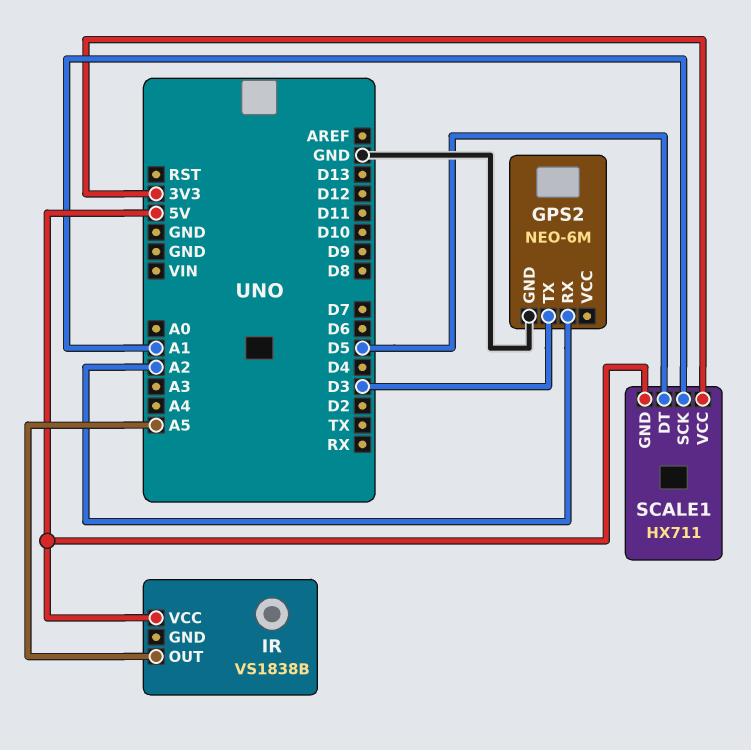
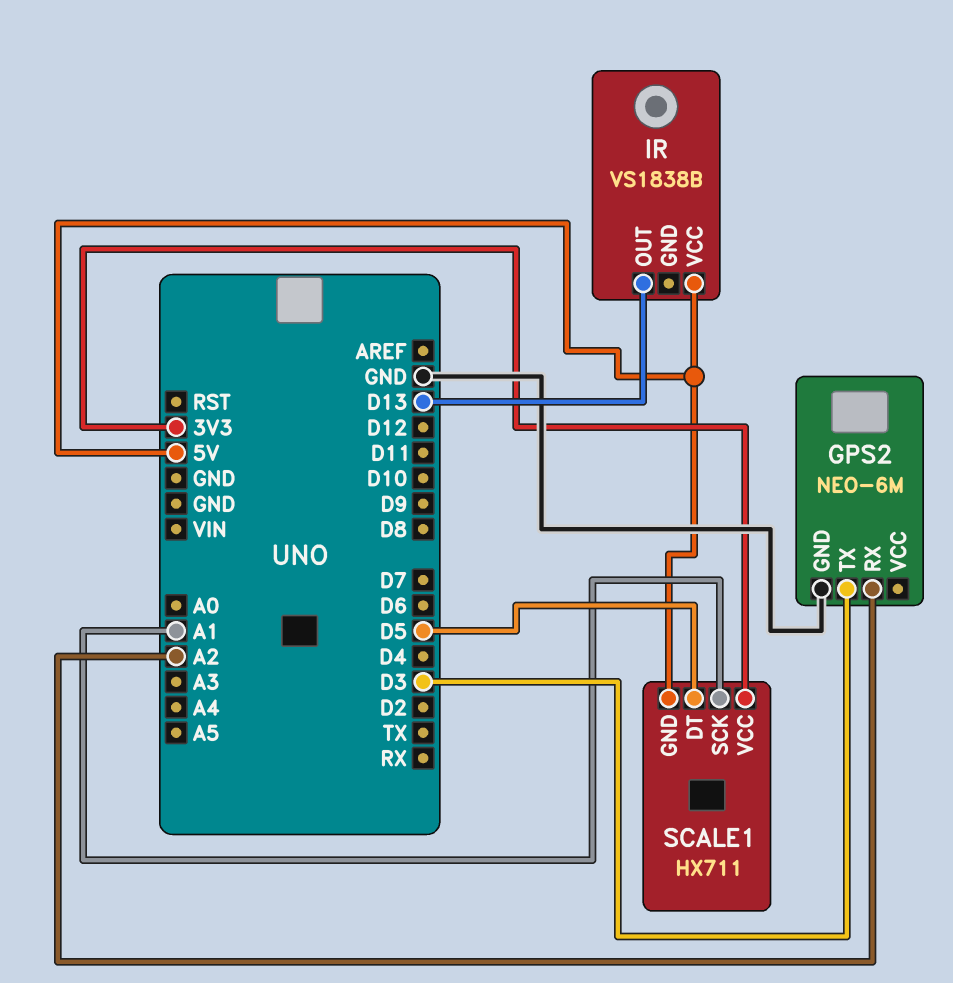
IR pin OUT: A5 -> D13

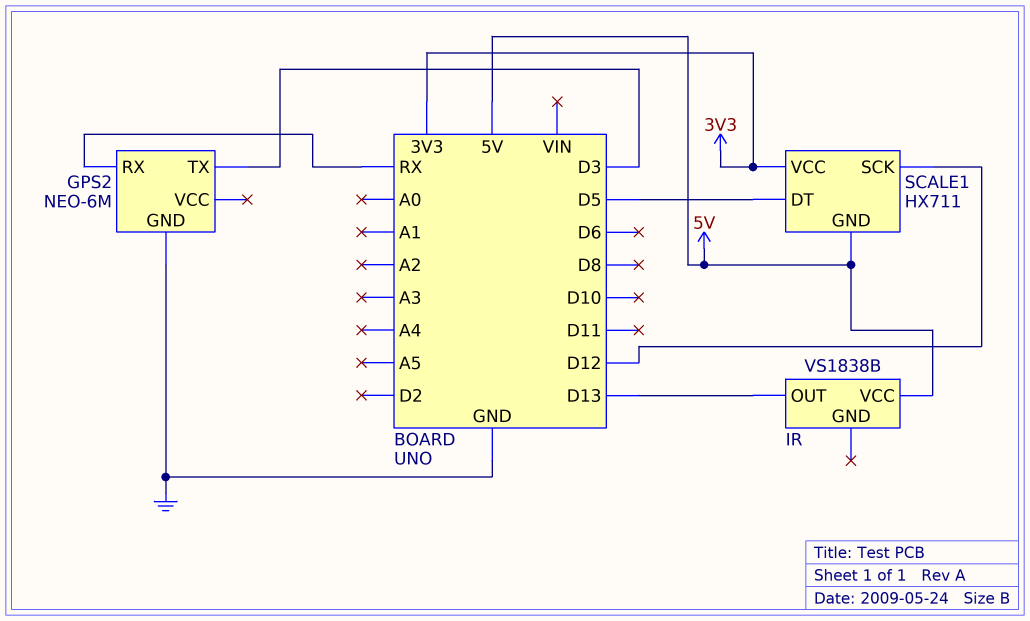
GPS2 pin RX: A2 -> RX
SCALE1 pin SCK: A1 -> D12

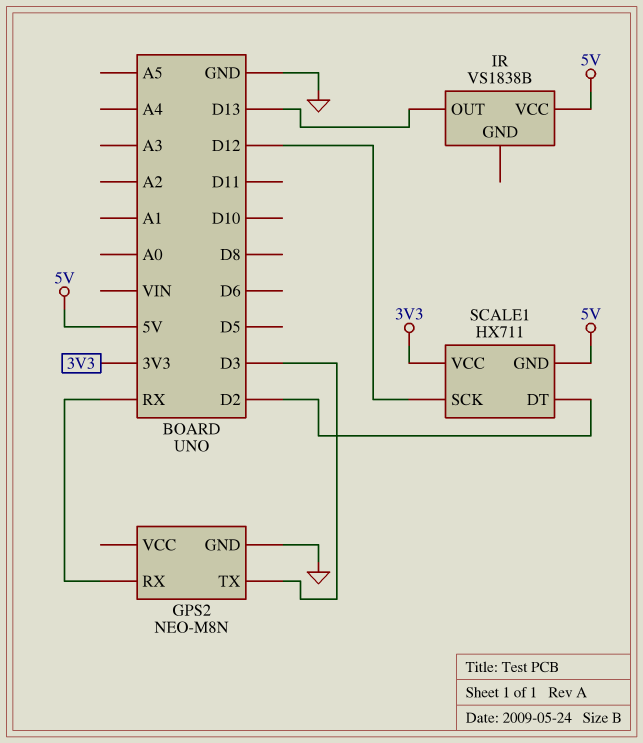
GPS2: NEO-6M -> NEO-M8N
SCALE1 pin DT: D5 -> D2

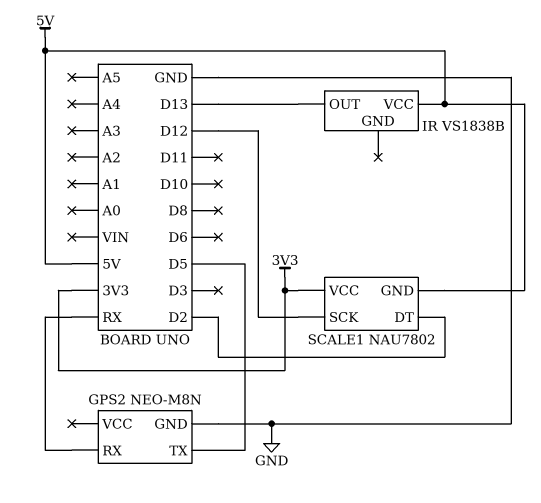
GPS2 pin TX: D3 -> D5
SCALE1: HX711 -> NAU7802

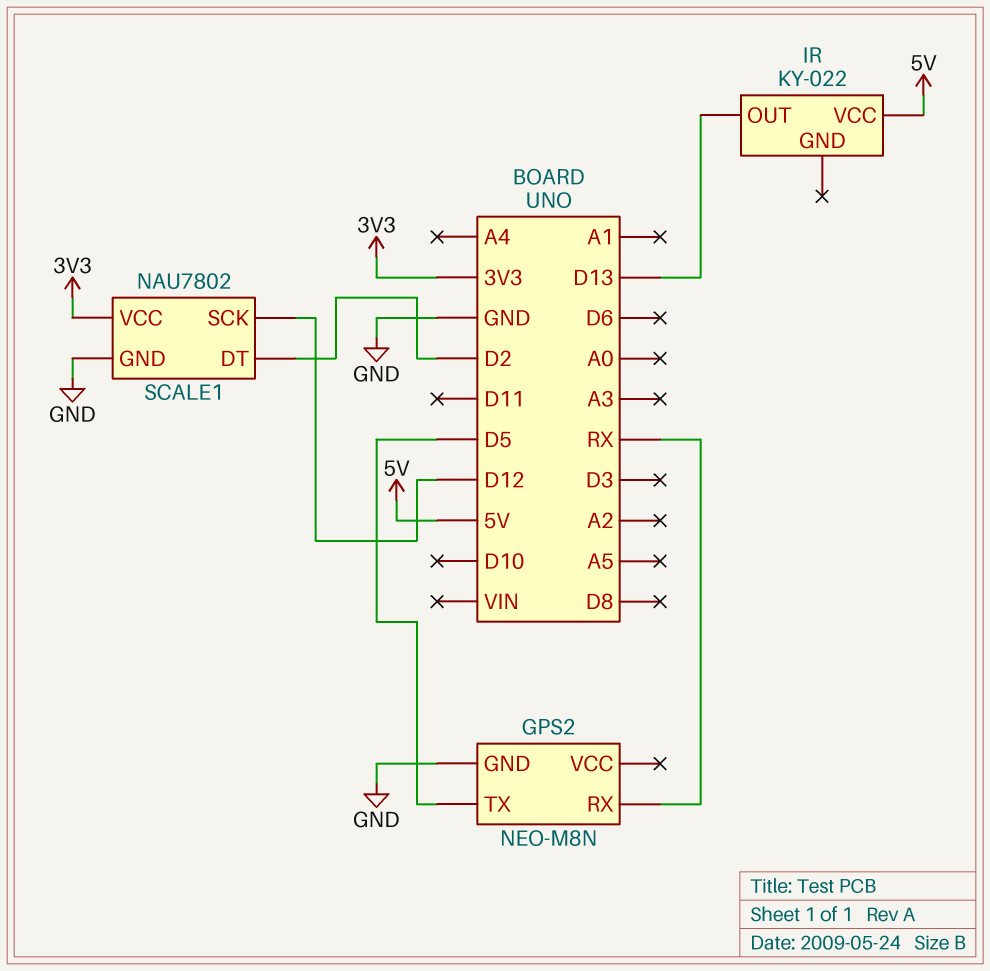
IR: VS1838B -> KY-022
SCALE1 pin GND: 5V -> GND

